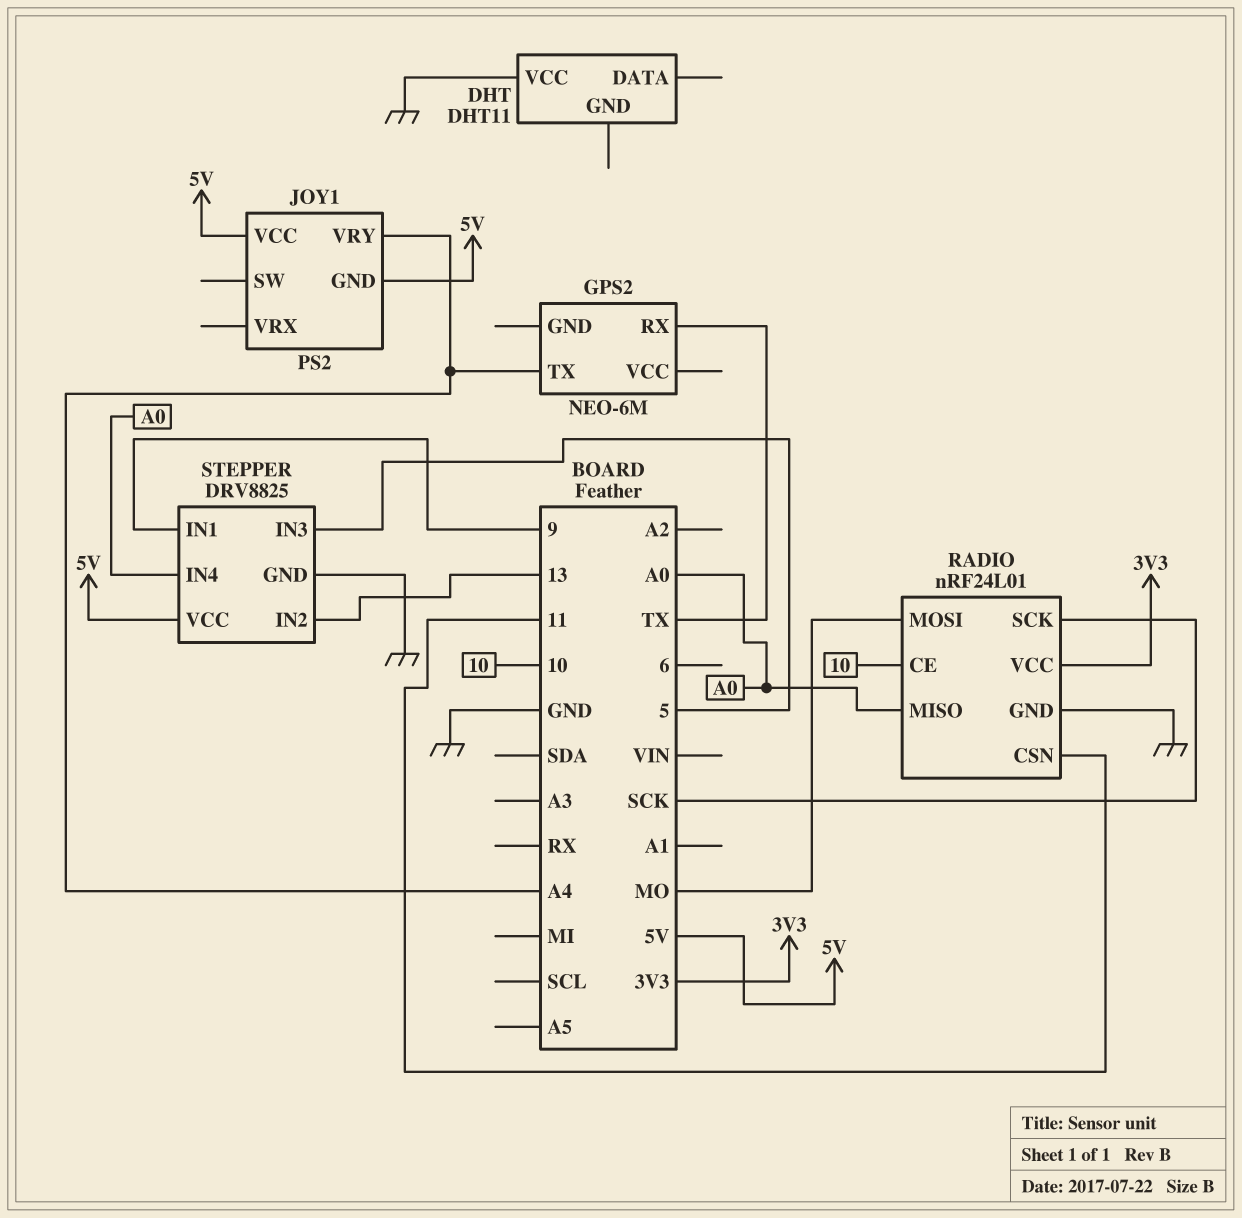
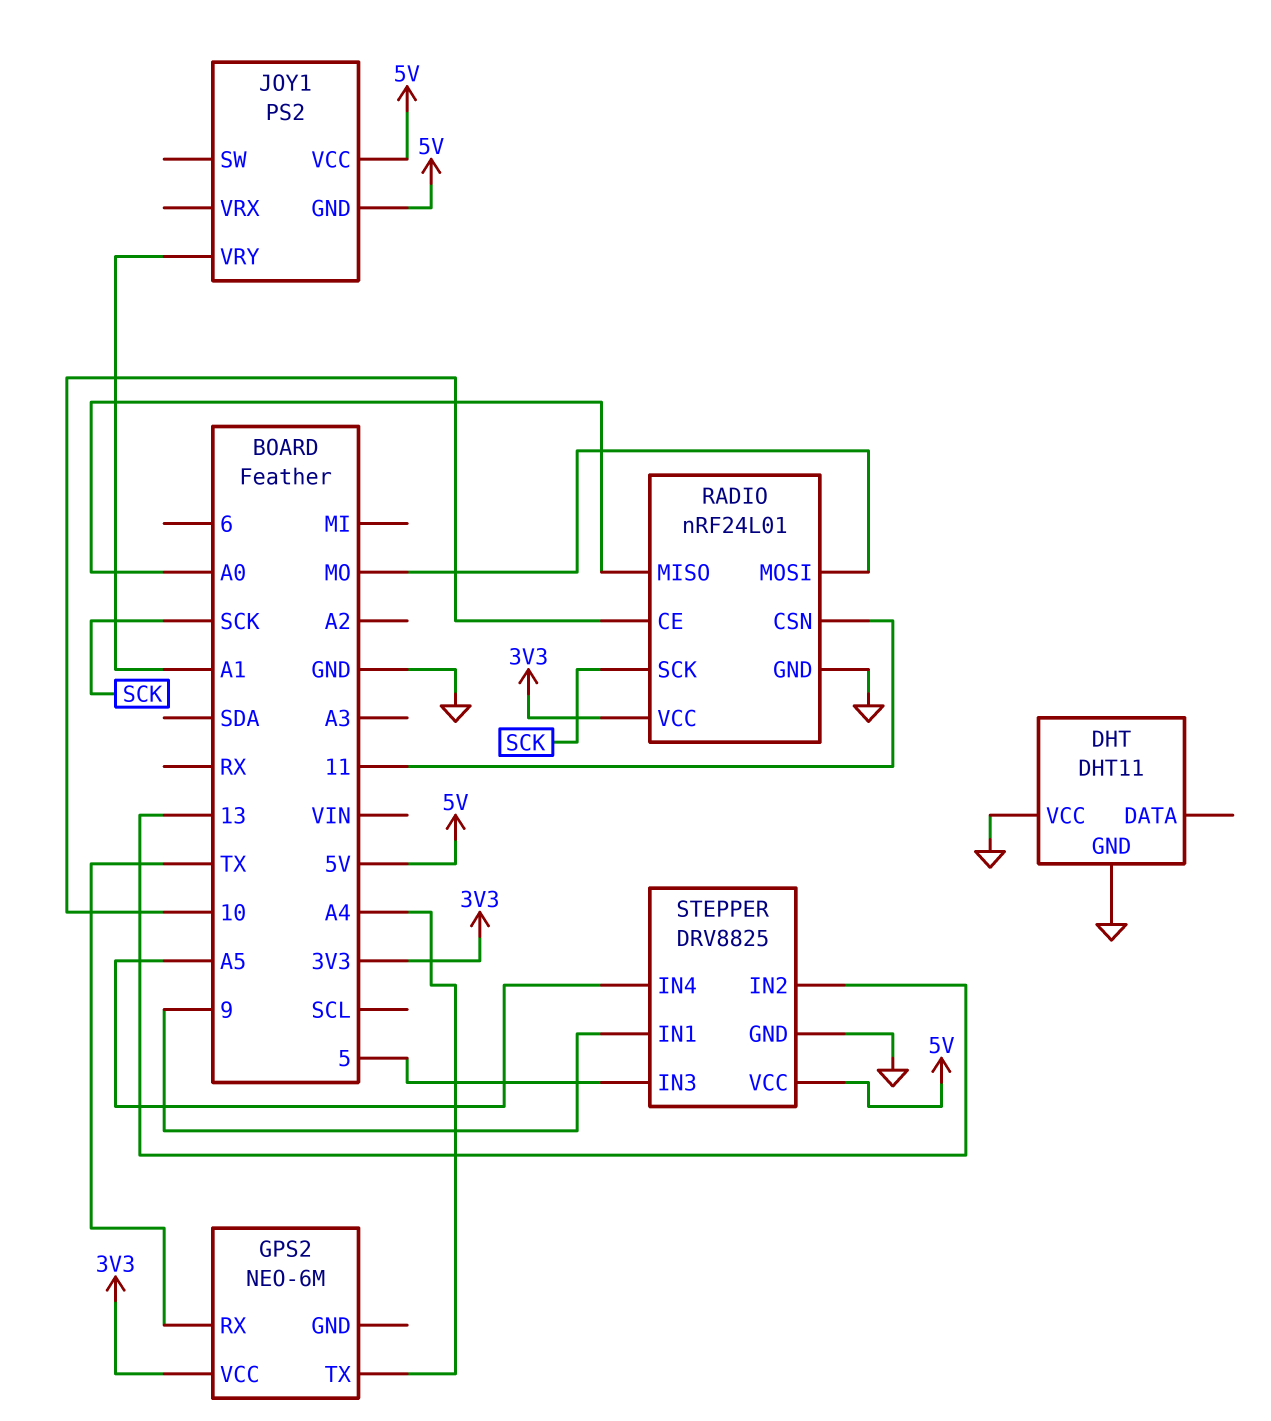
DHT pin GND: none -> GND
GPS2 pin VCC: none -> 3V3
JOY1 pin VRY: A4 -> A1
STEPPER pin IN4: A0 -> A5

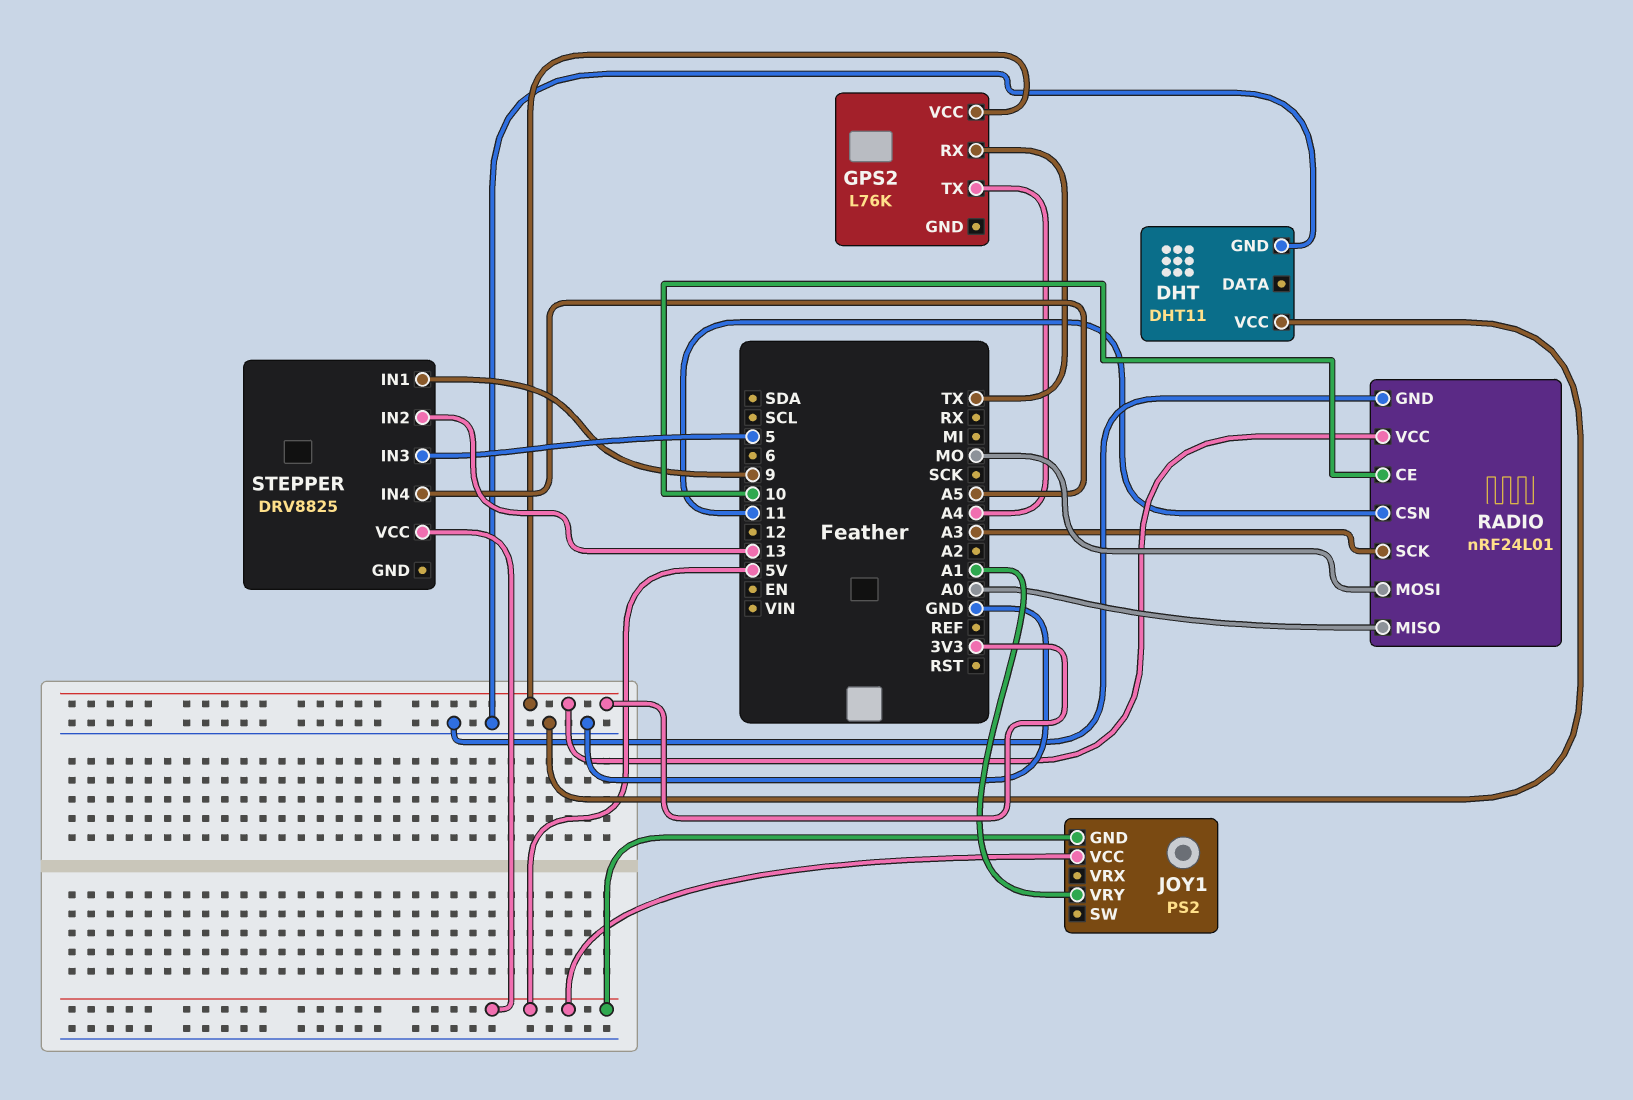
GPS2: NEO-6M -> L76K
RADIO pin SCK: SCK -> A3
STEPPER pin GND: GND -> none

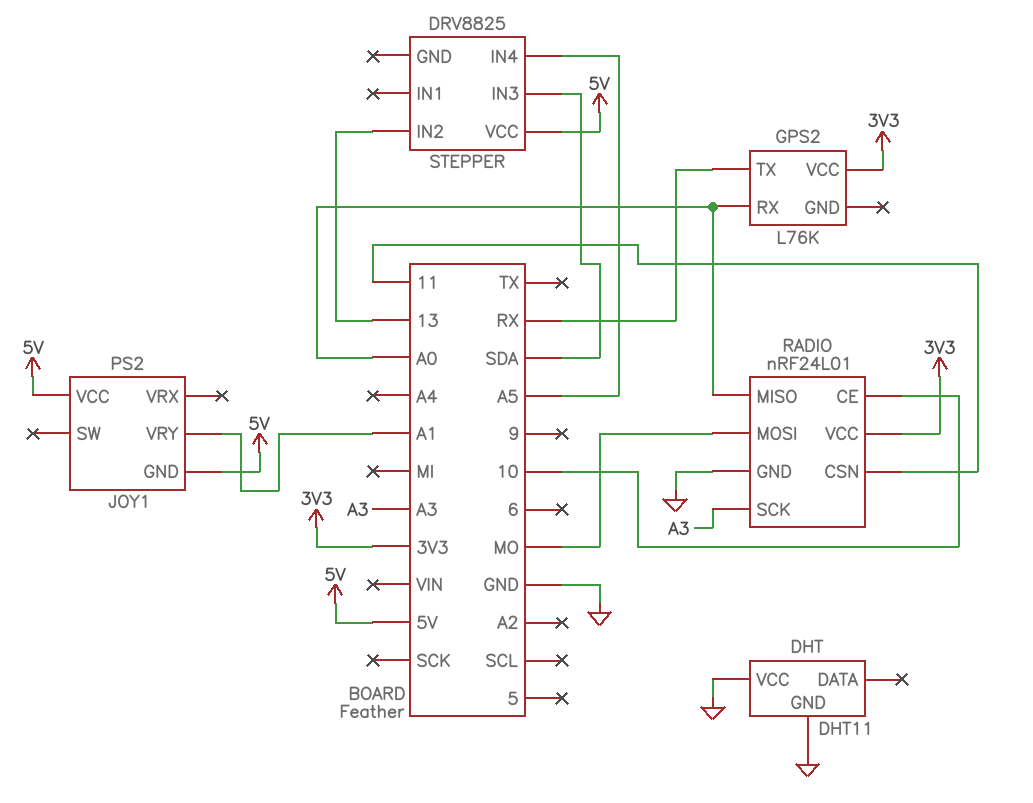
GPS2 pin RX: TX -> A0
GPS2 pin TX: A4 -> RX
STEPPER pin IN1: 9 -> none
STEPPER pin IN3: 5 -> SDA

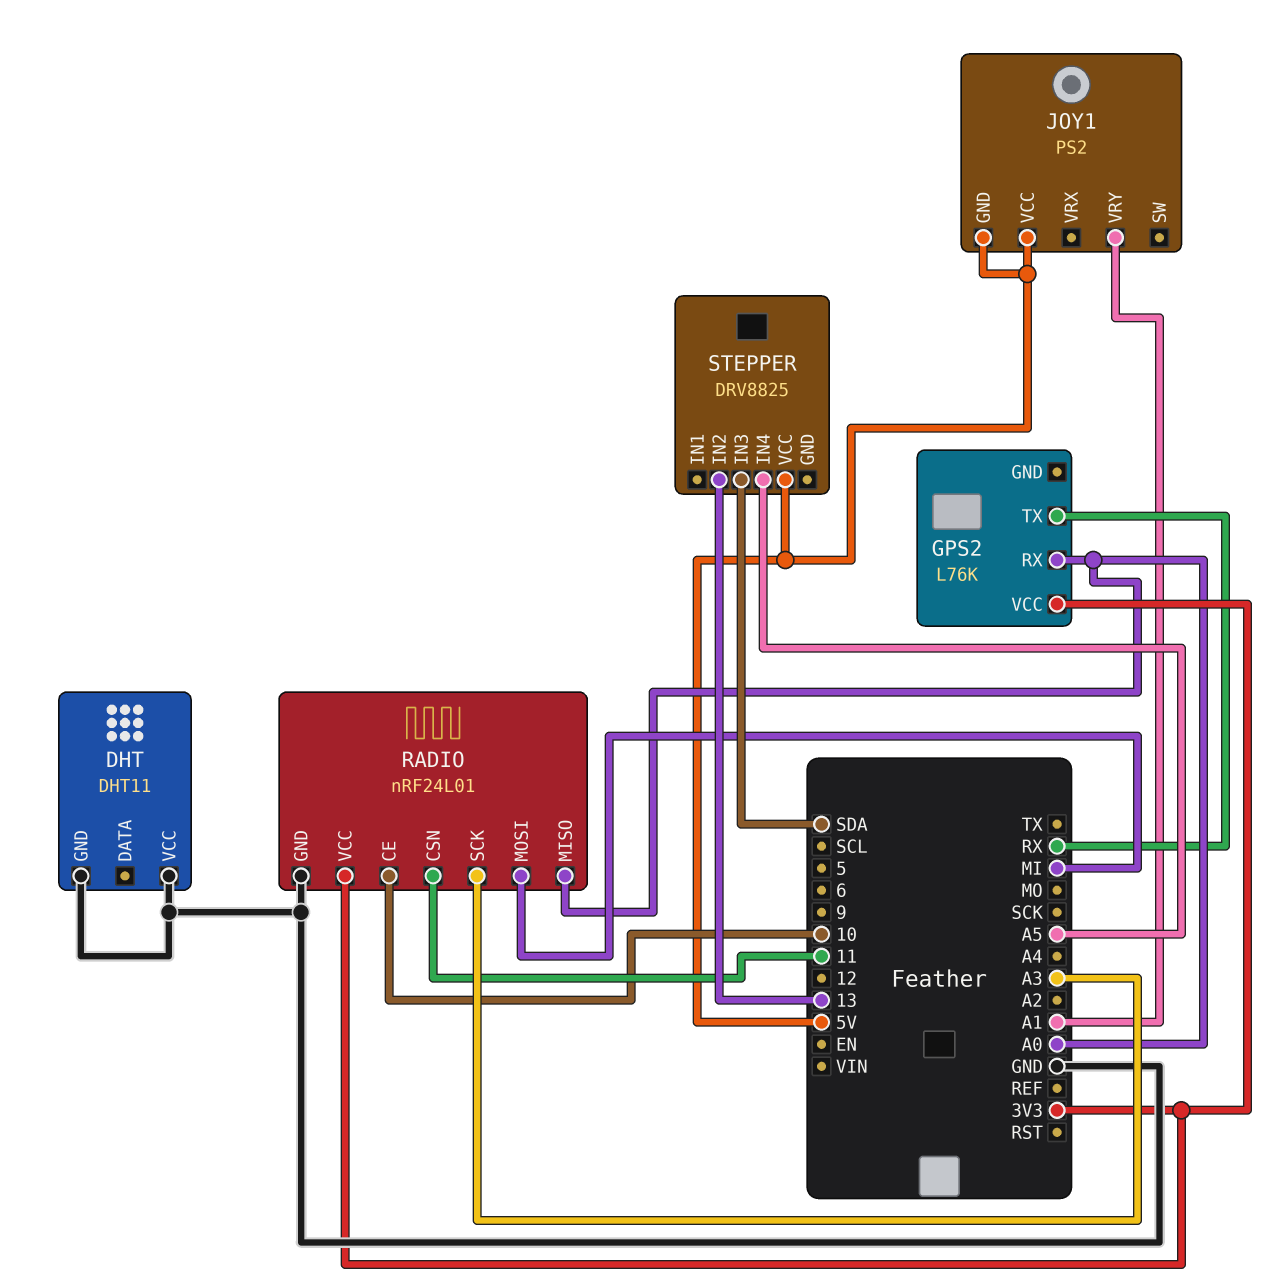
RADIO pin MOSI: MO -> MI

